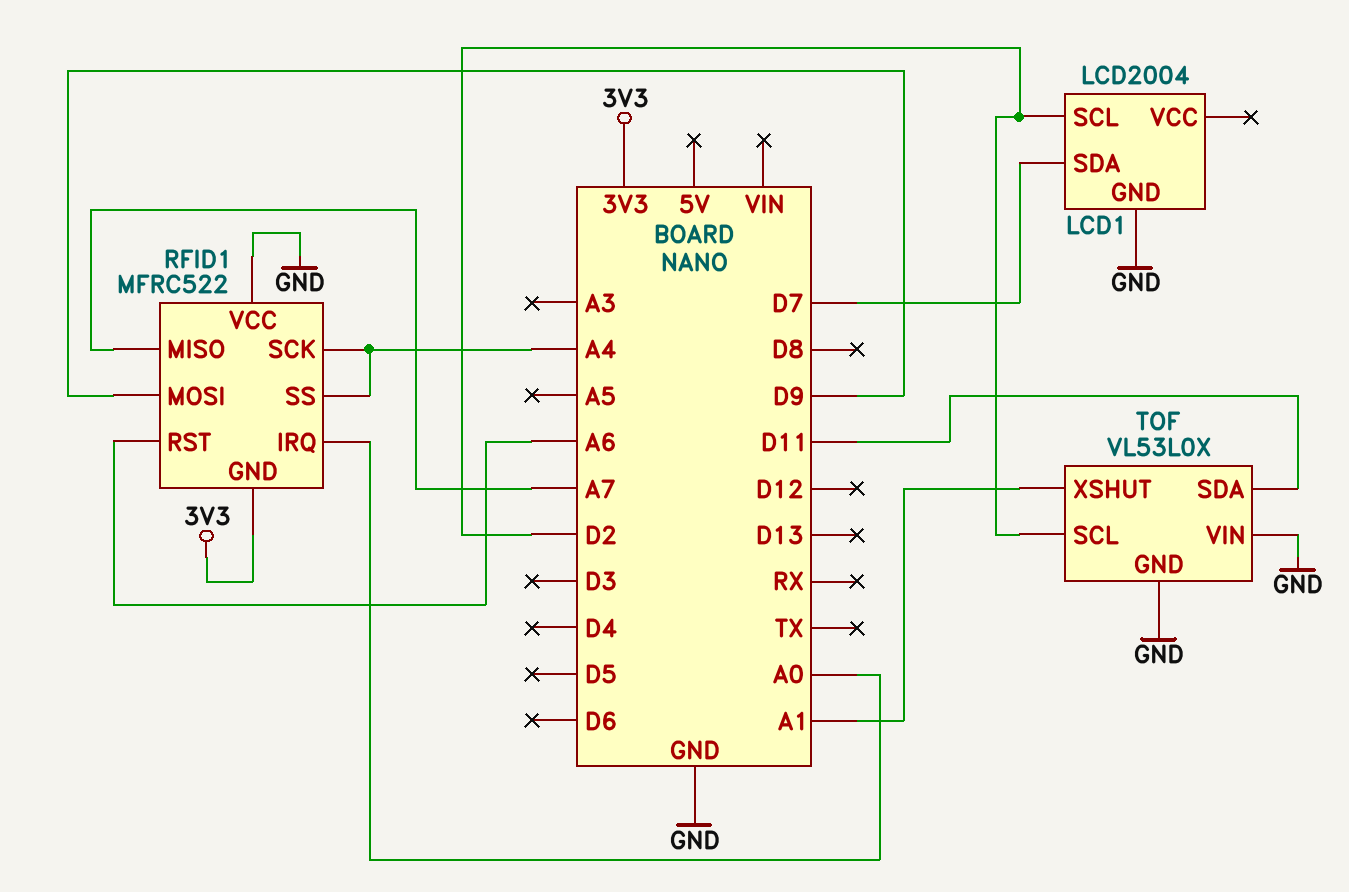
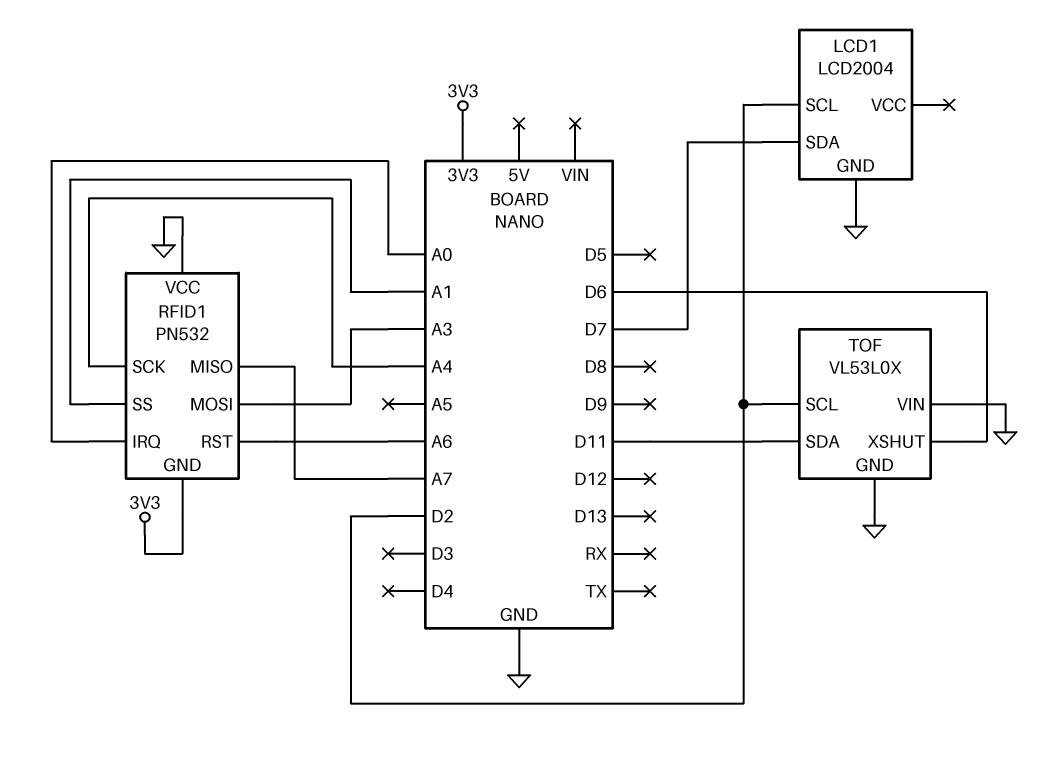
RFID1: MFRC522 -> PN532
RFID1 pin MOSI: D9 -> A3
RFID1 pin SS: A4 -> A1
TOF pin XSHUT: A1 -> D6

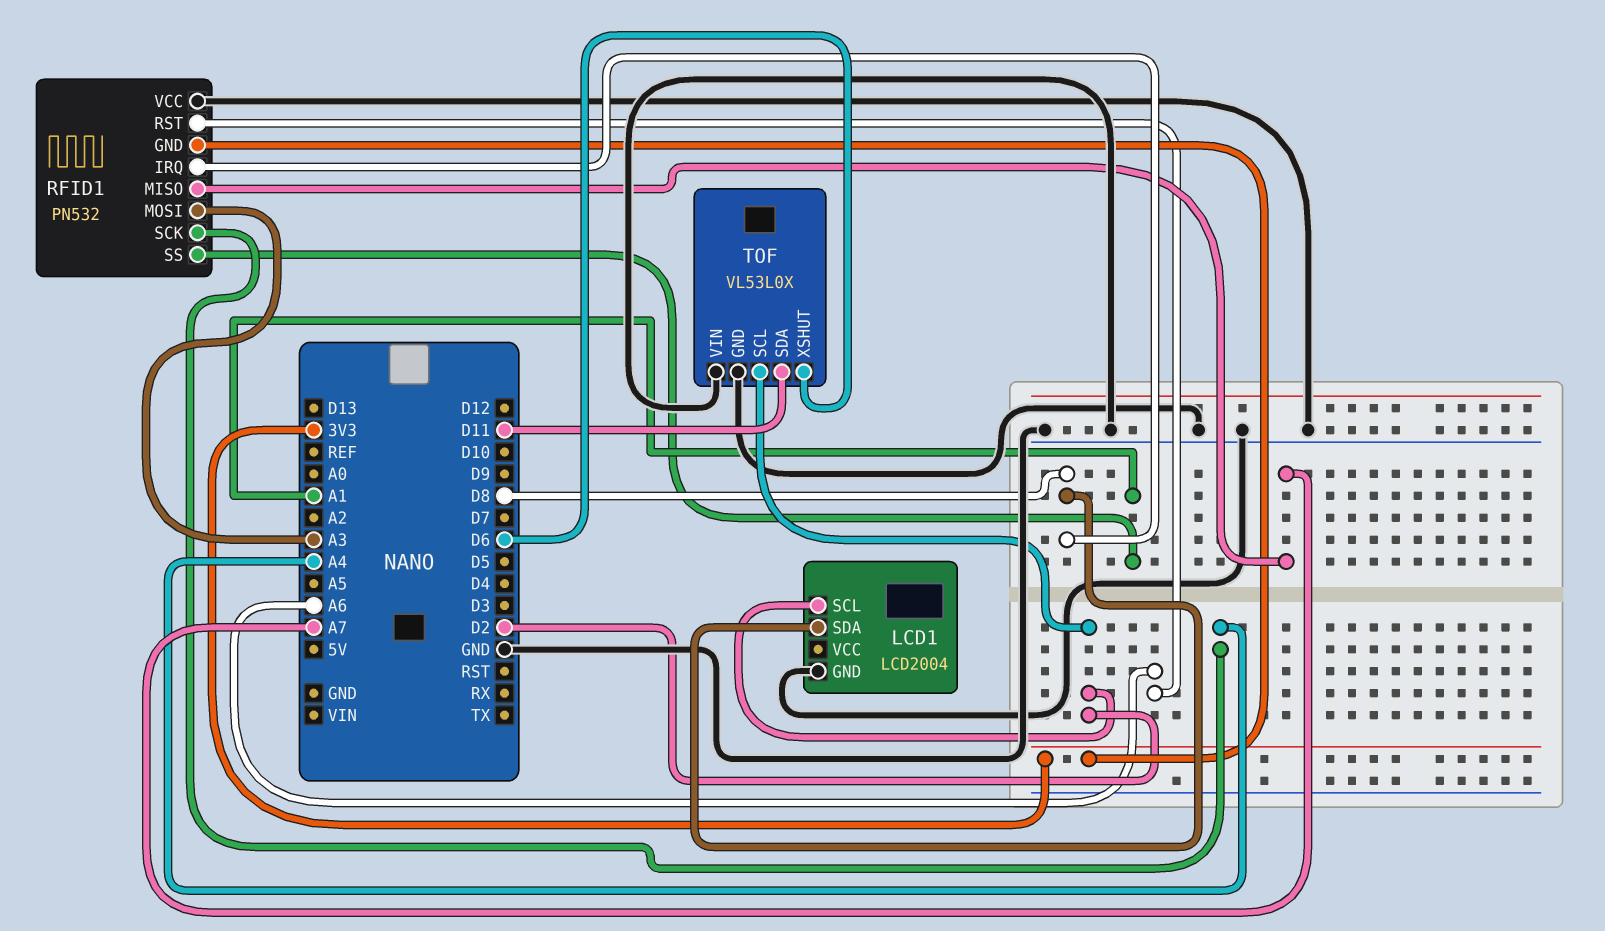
LCD1 pin SDA: D7 -> D8
RFID1 pin IRQ: A0 -> D8

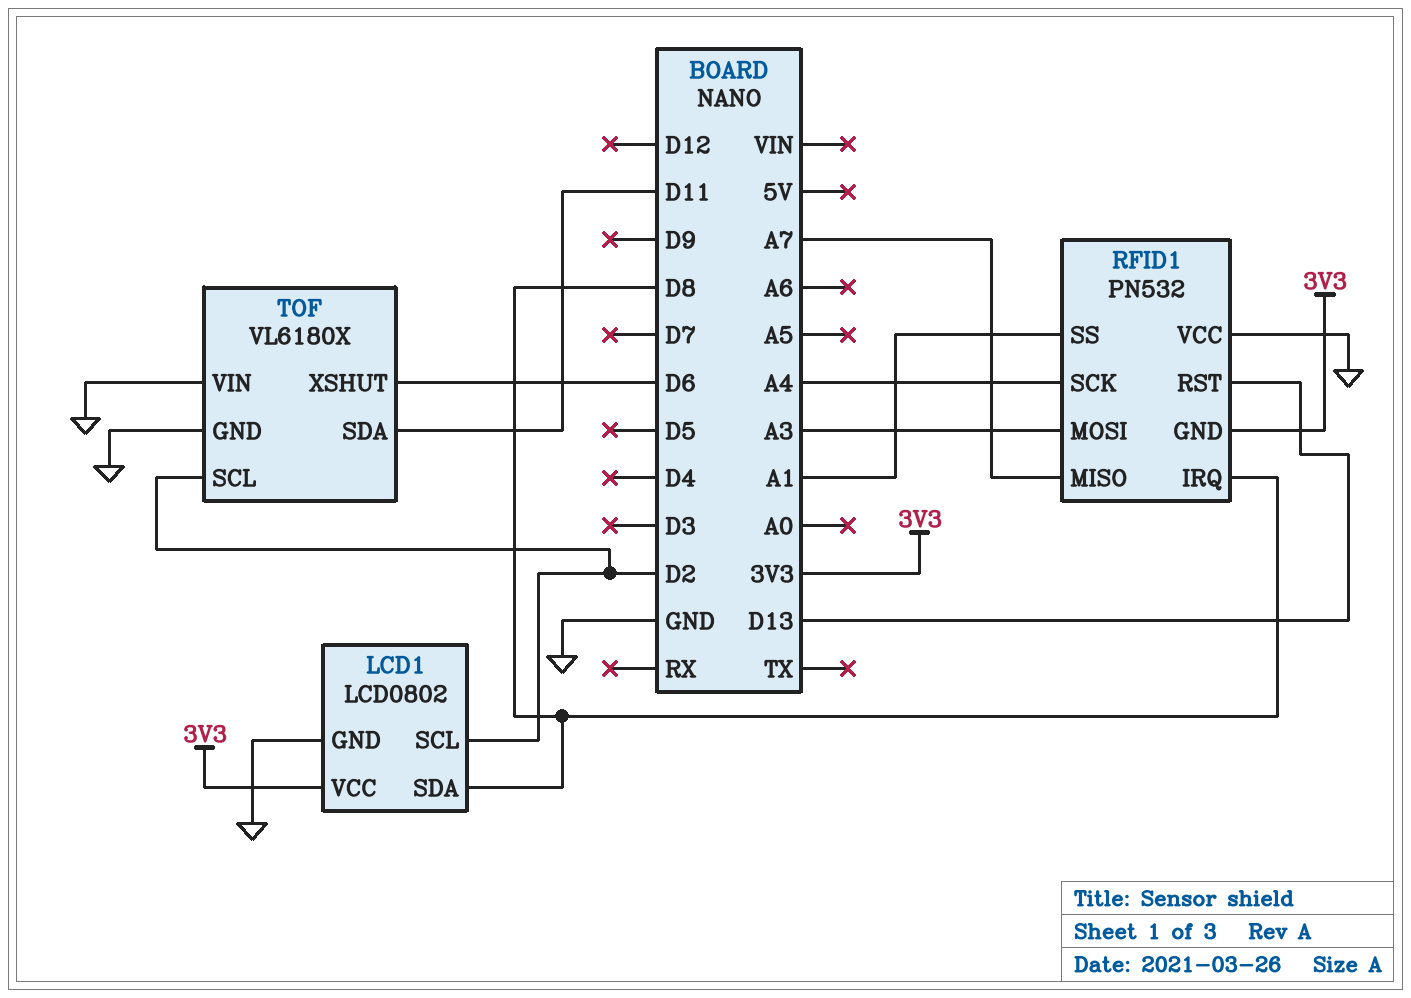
LCD1: LCD2004 -> LCD0802
LCD1 pin VCC: none -> 3V3
RFID1 pin RST: A6 -> D13
TOF: VL53L0X -> VL6180X

